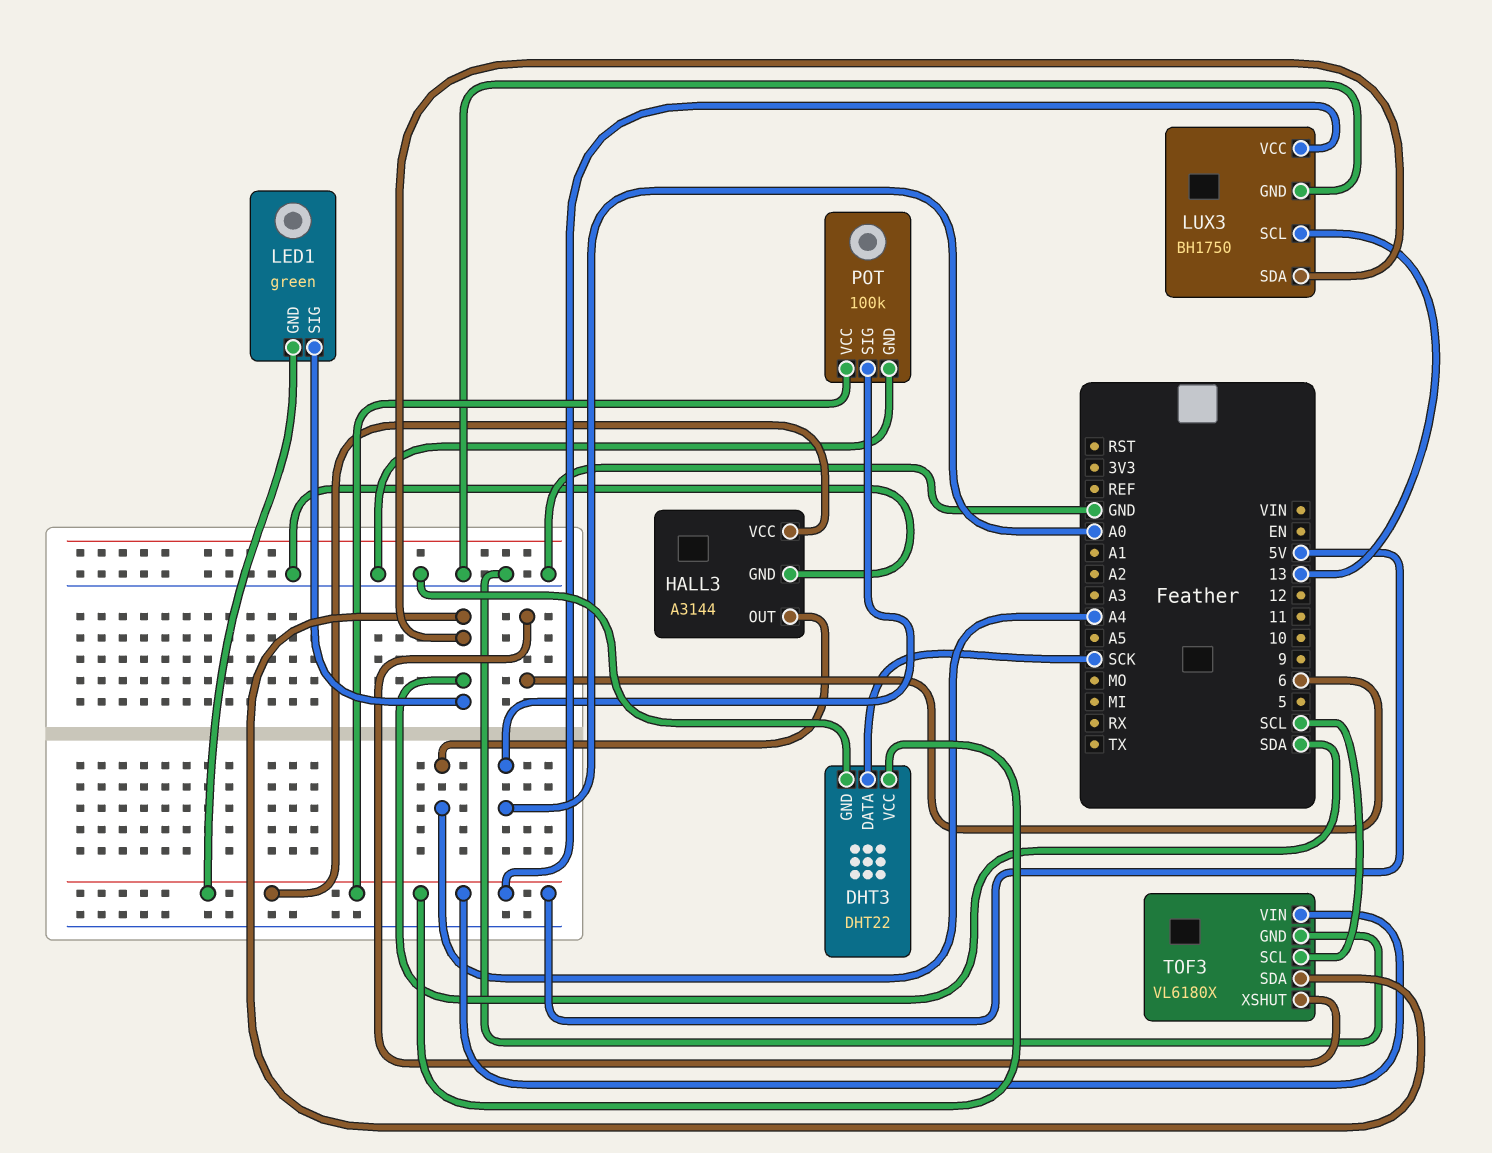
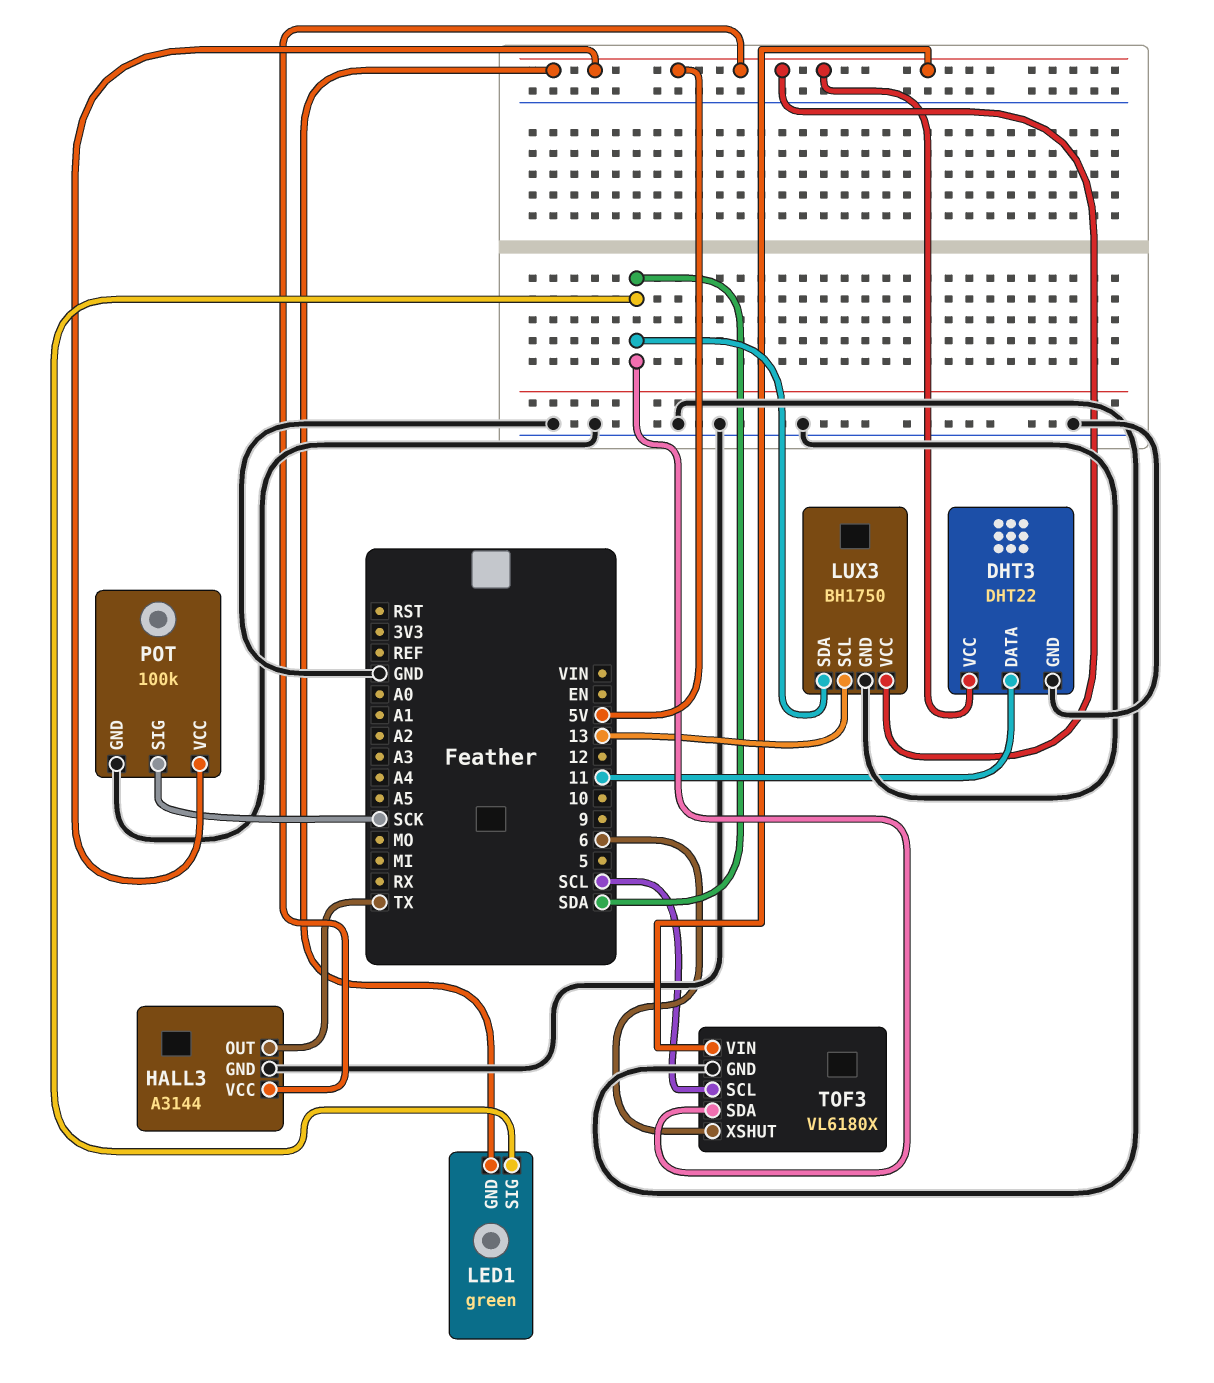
DHT3 pin DATA: SCK -> 11
HALL3 pin OUT: A4 -> TX
POT pin SIG: A0 -> SCK

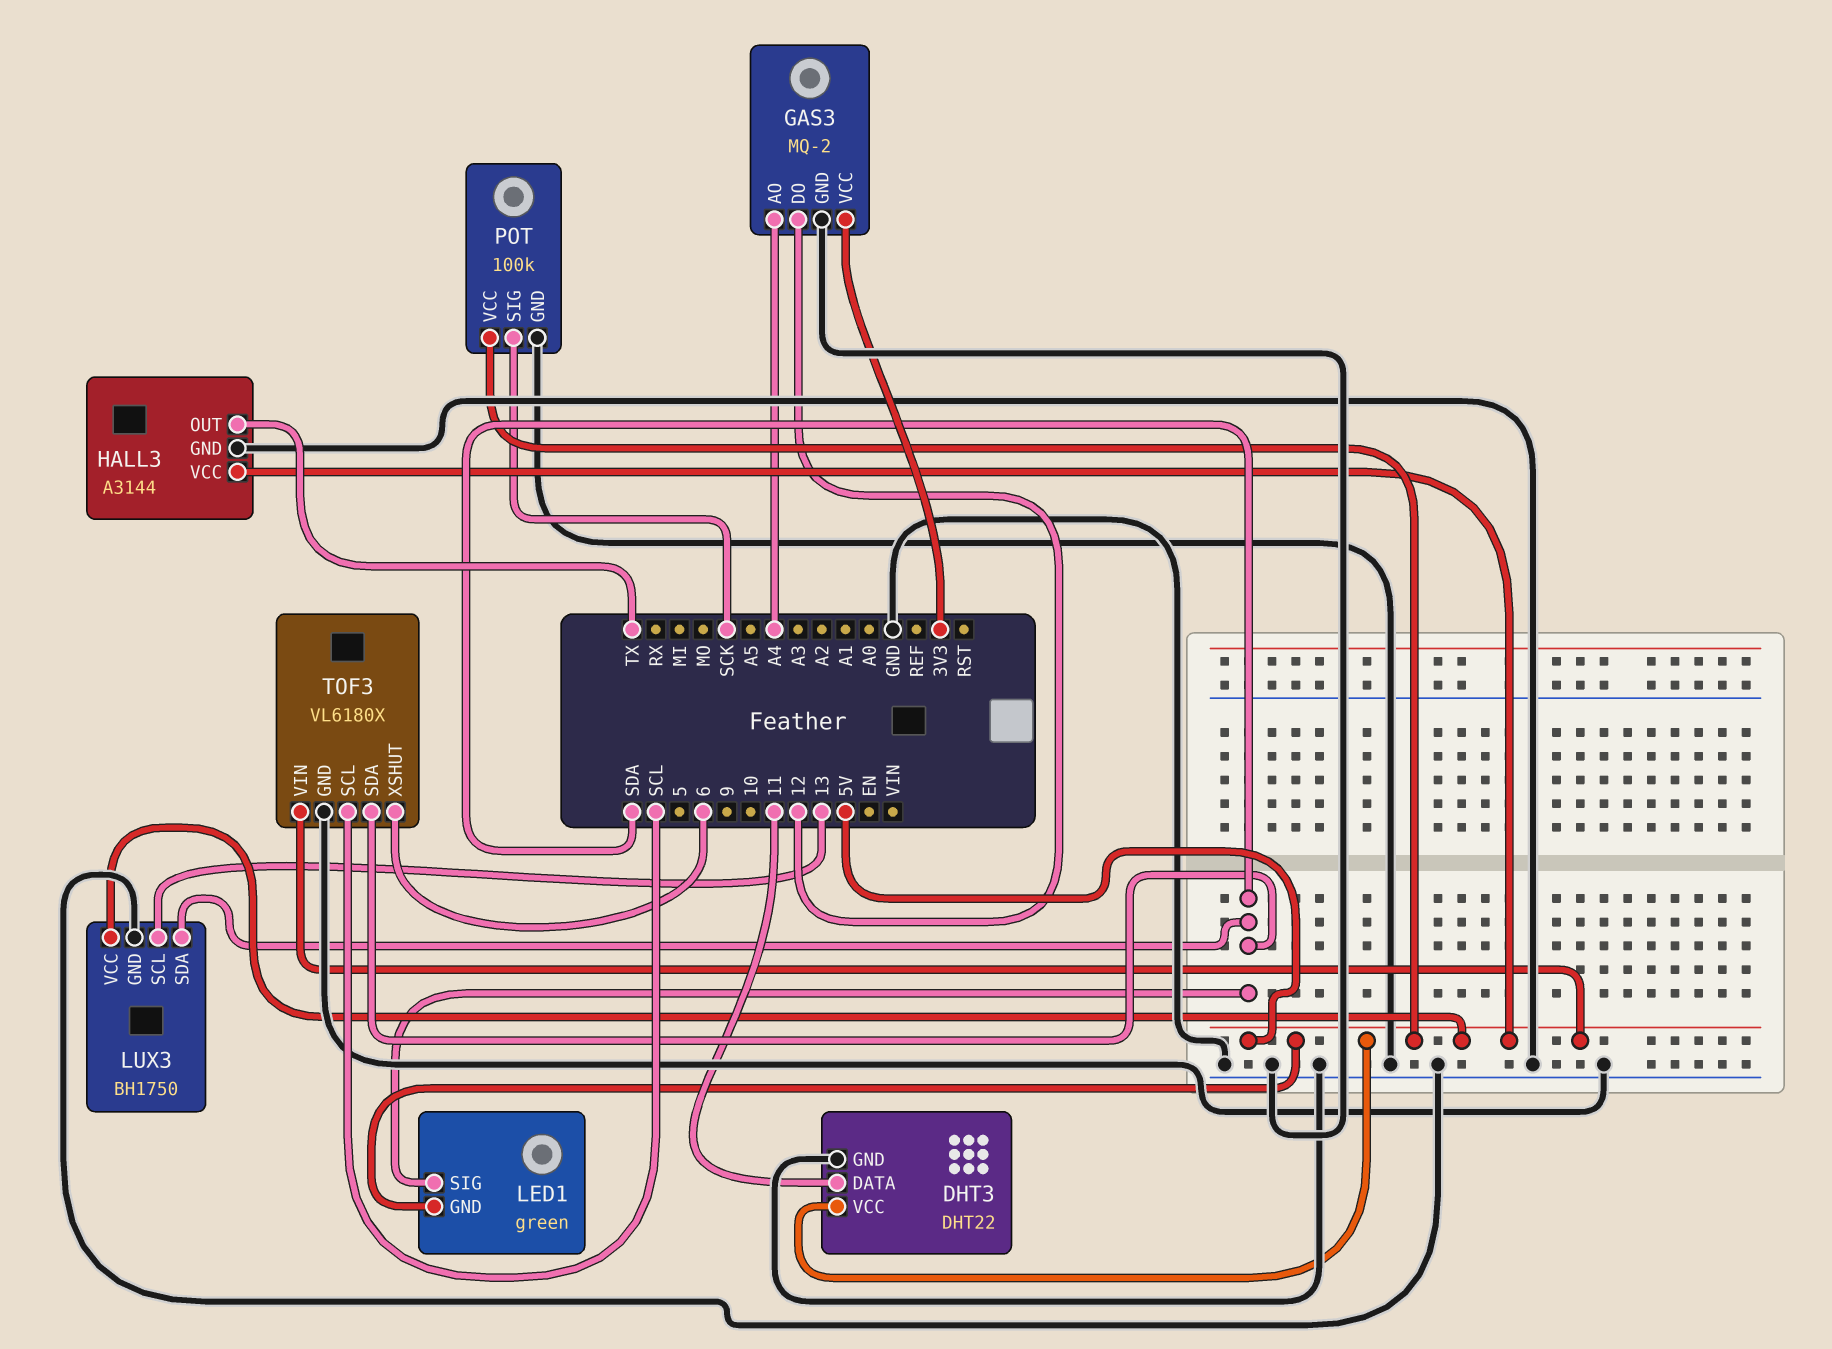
GAS3: none -> MQ-2
GAS3 pin AO: none -> A4
GAS3 pin DO: none -> 12
GAS3 pin GND: none -> GND
GAS3 pin VCC: none -> 3V3

